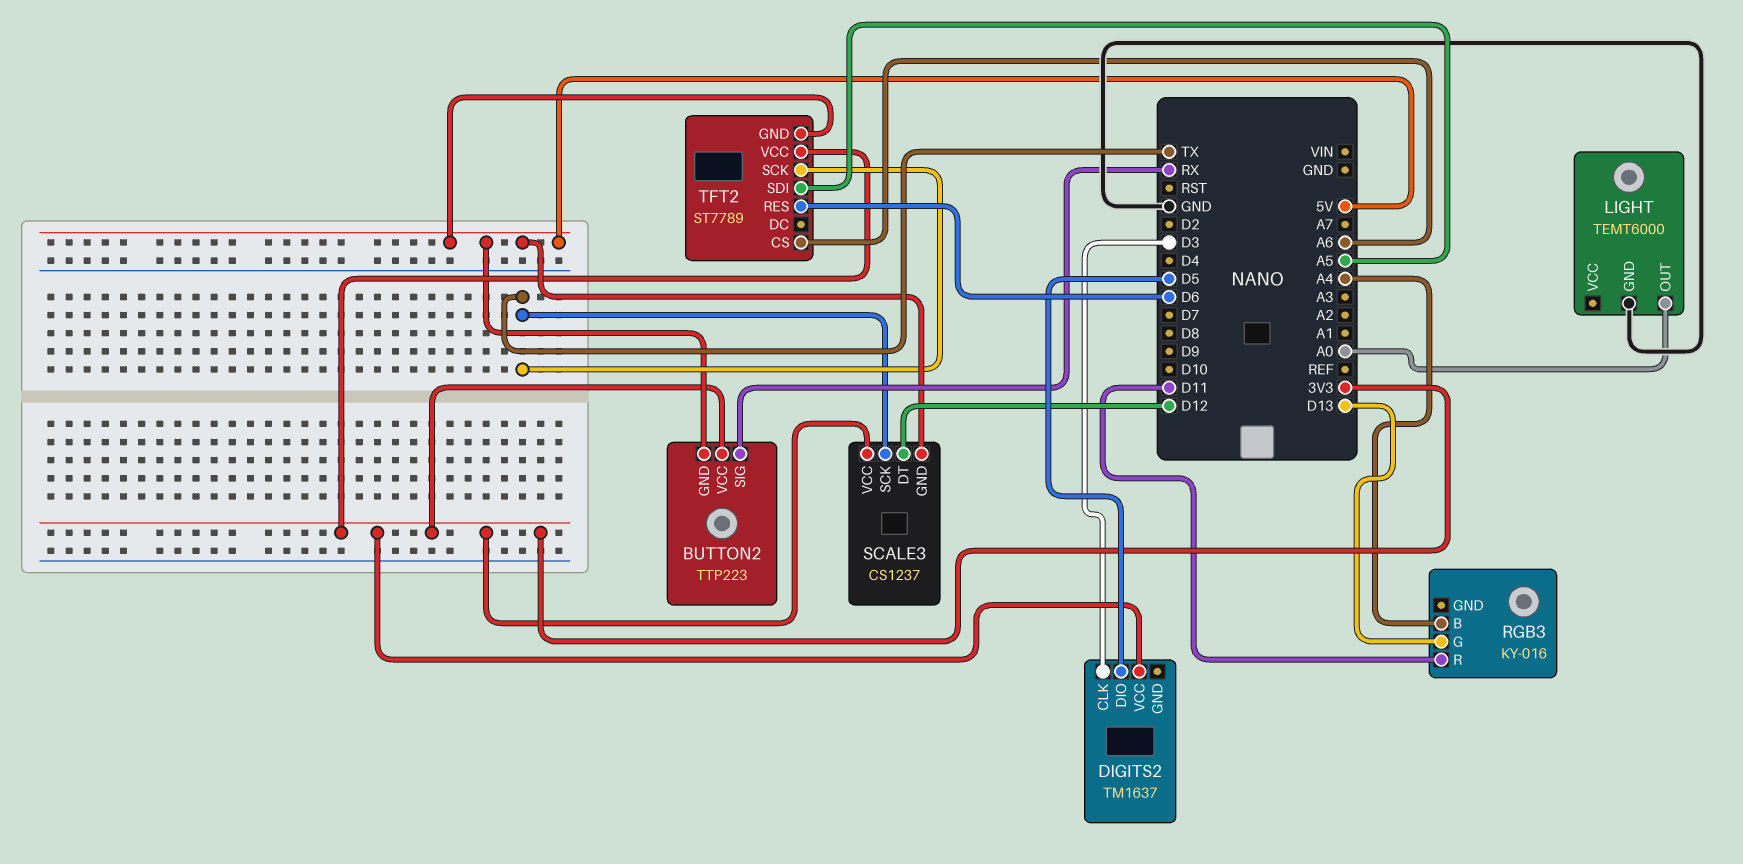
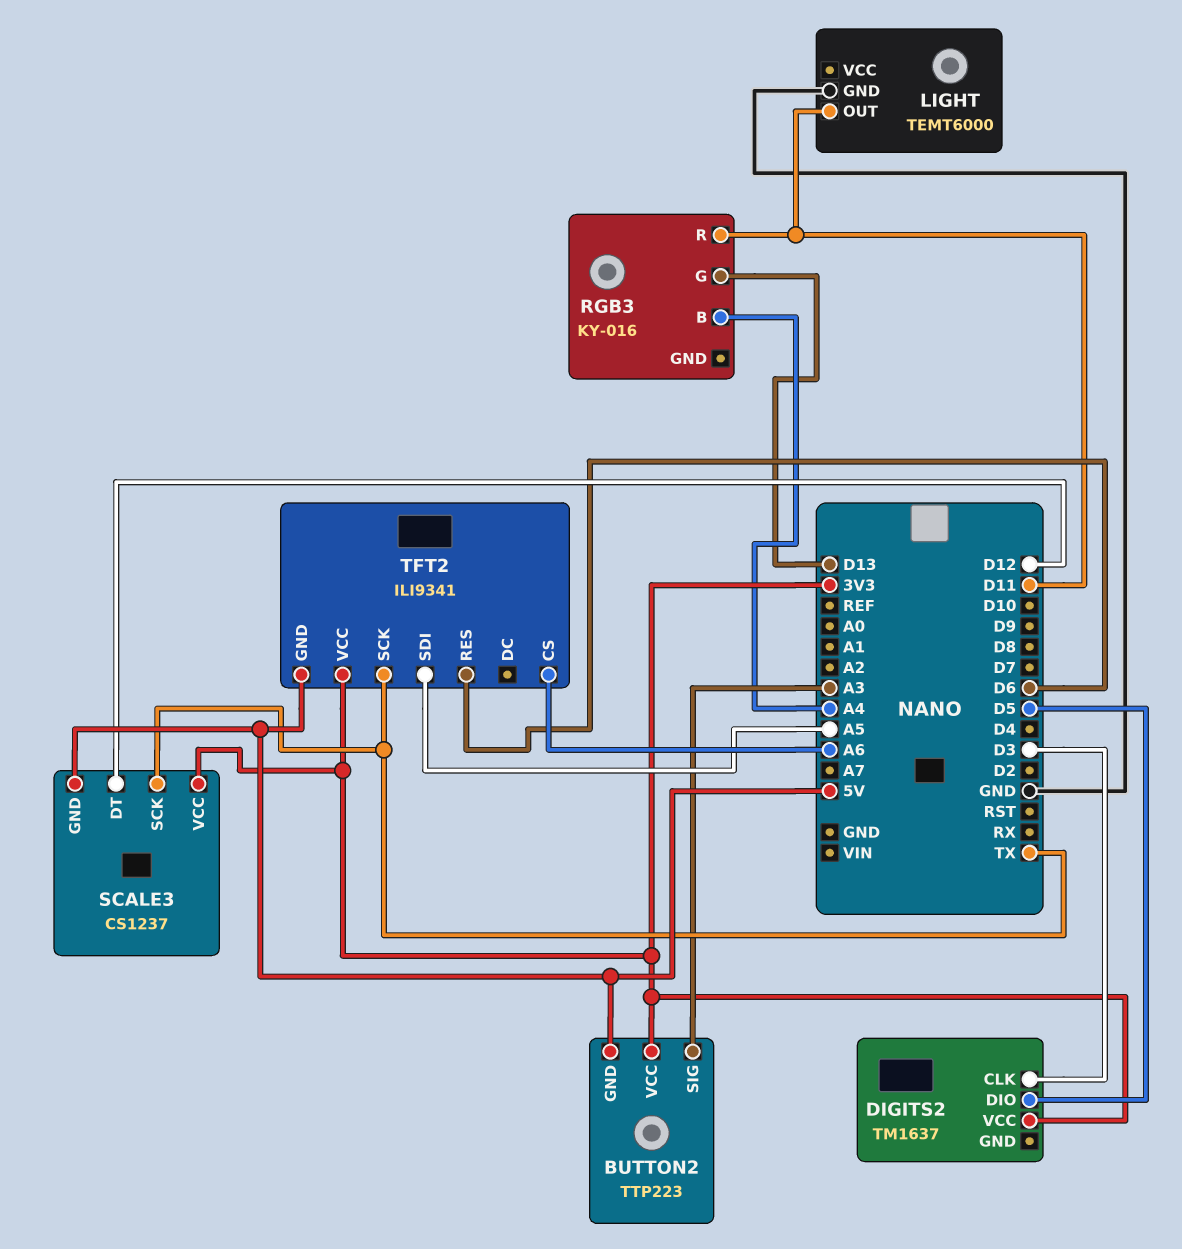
BUTTON2 pin SIG: RX -> A3
LIGHT pin OUT: A0 -> D11
TFT2: ST7789 -> ILI9341

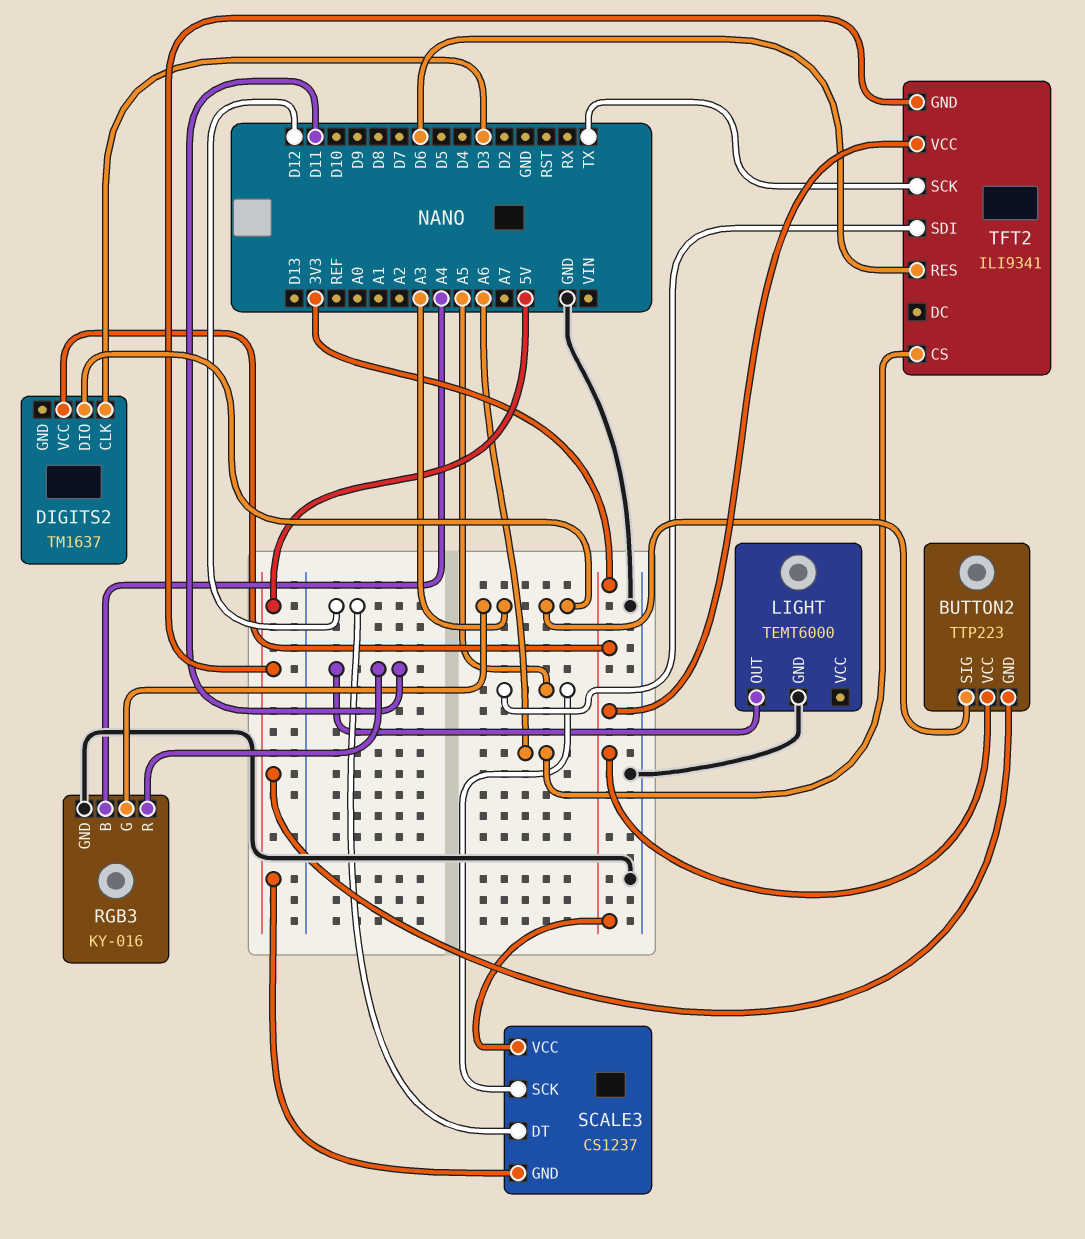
DIGITS2 pin DIO: D5 -> A3
RGB3 pin G: D13 -> A3
RGB3 pin GND: none -> GND
SCALE3 pin SCK: TX -> A5

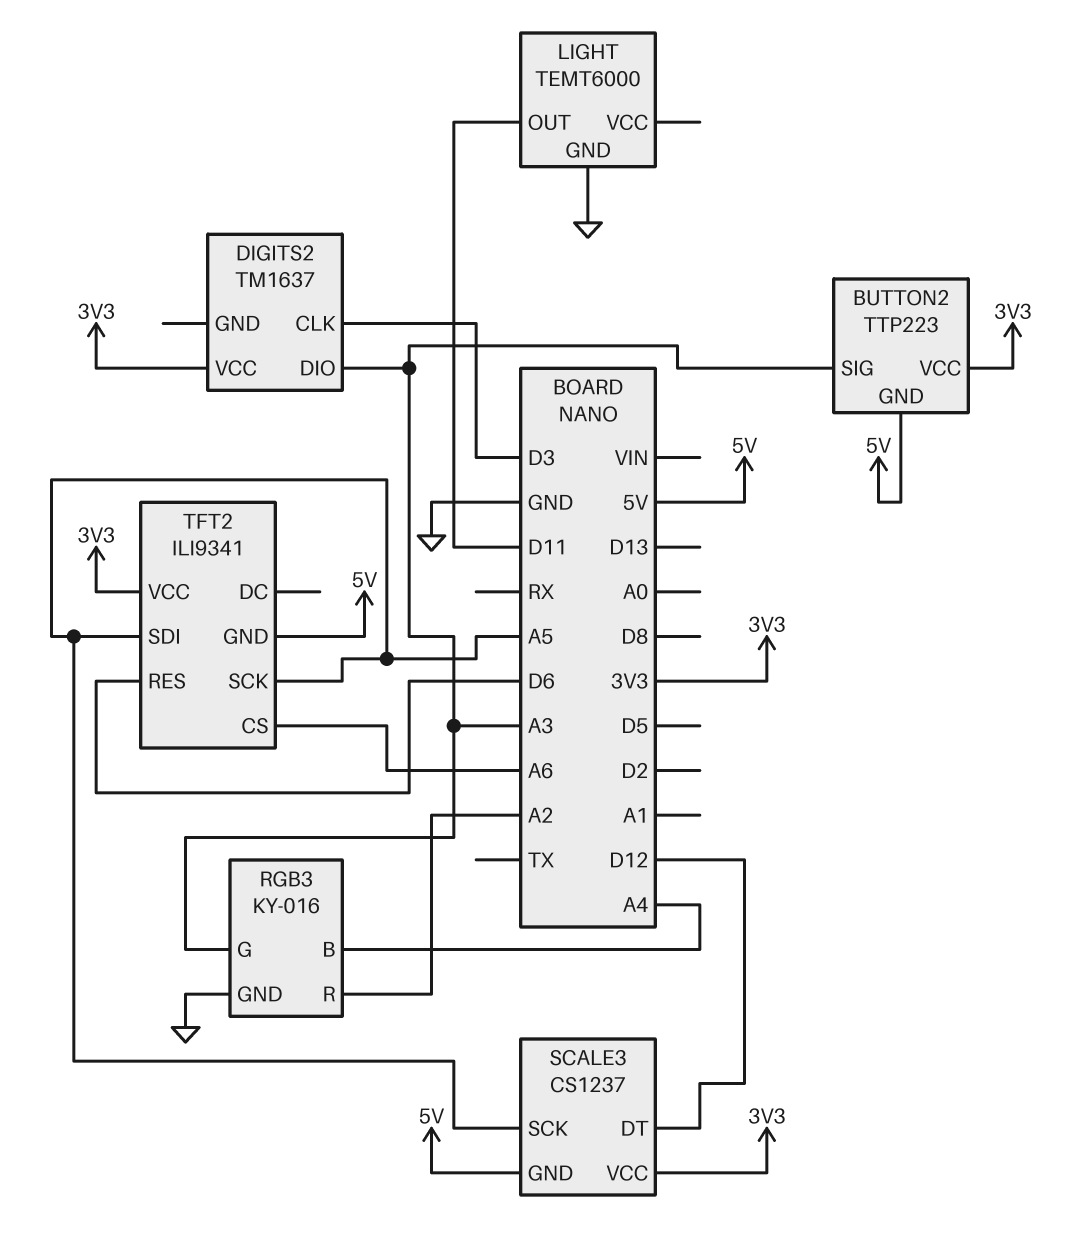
RGB3 pin R: D11 -> A2
TFT2 pin SCK: TX -> A5

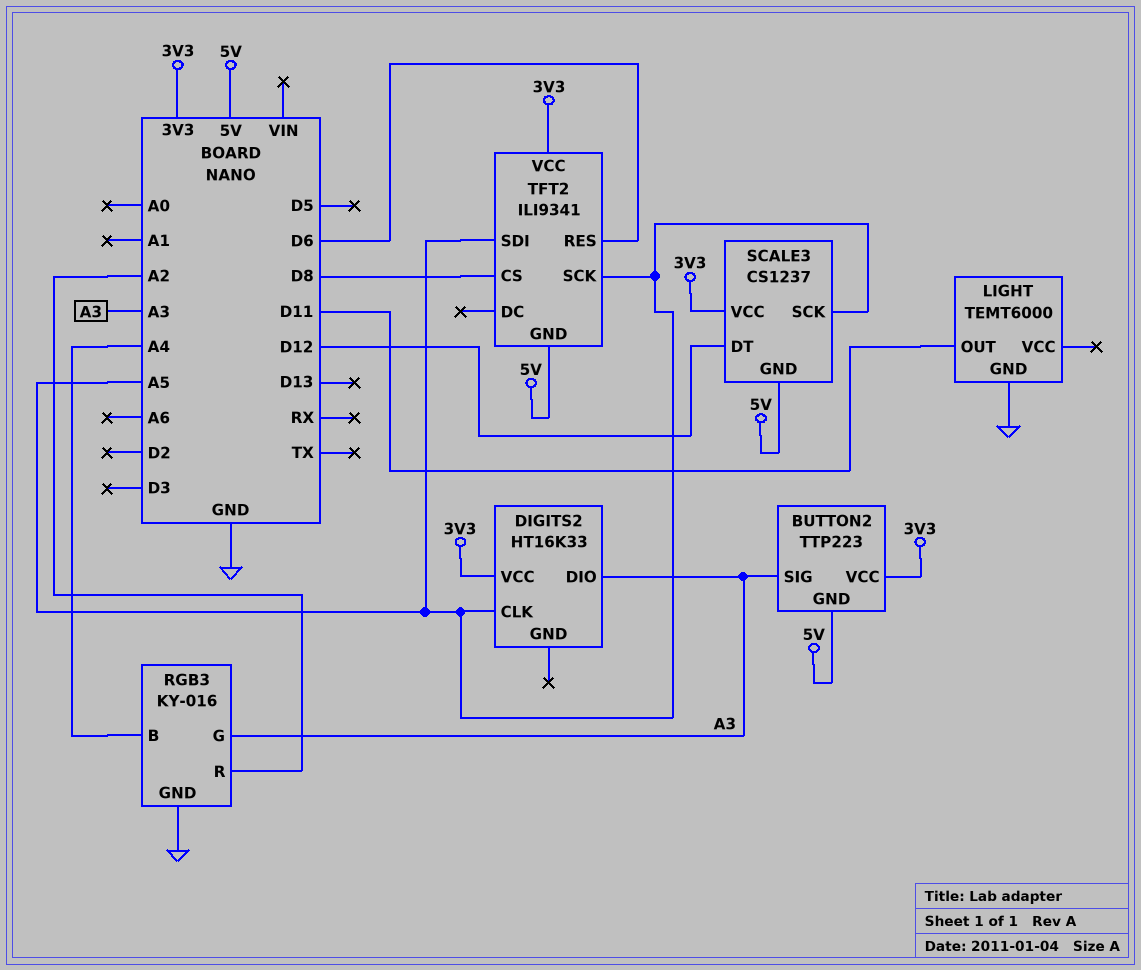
DIGITS2: TM1637 -> HT16K33
DIGITS2 pin CLK: D3 -> A5
TFT2 pin CS: A6 -> D8

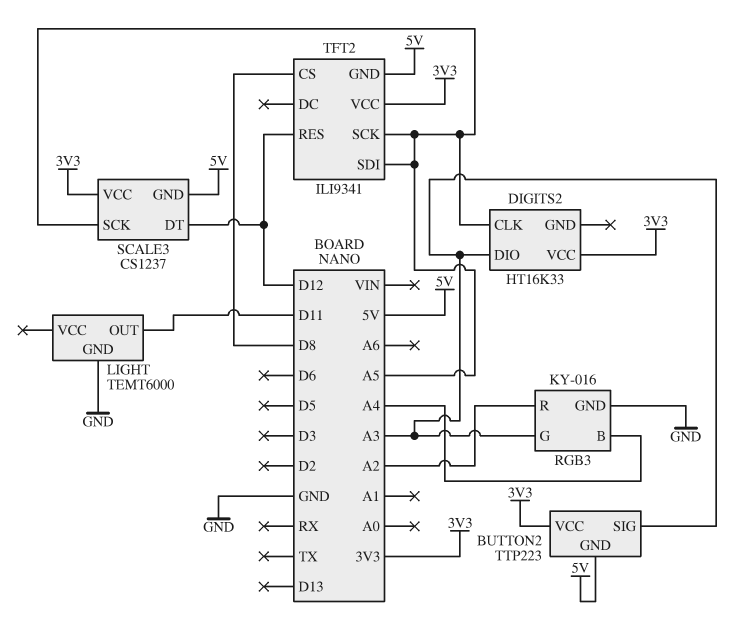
TFT2 pin RES: D6 -> D12

